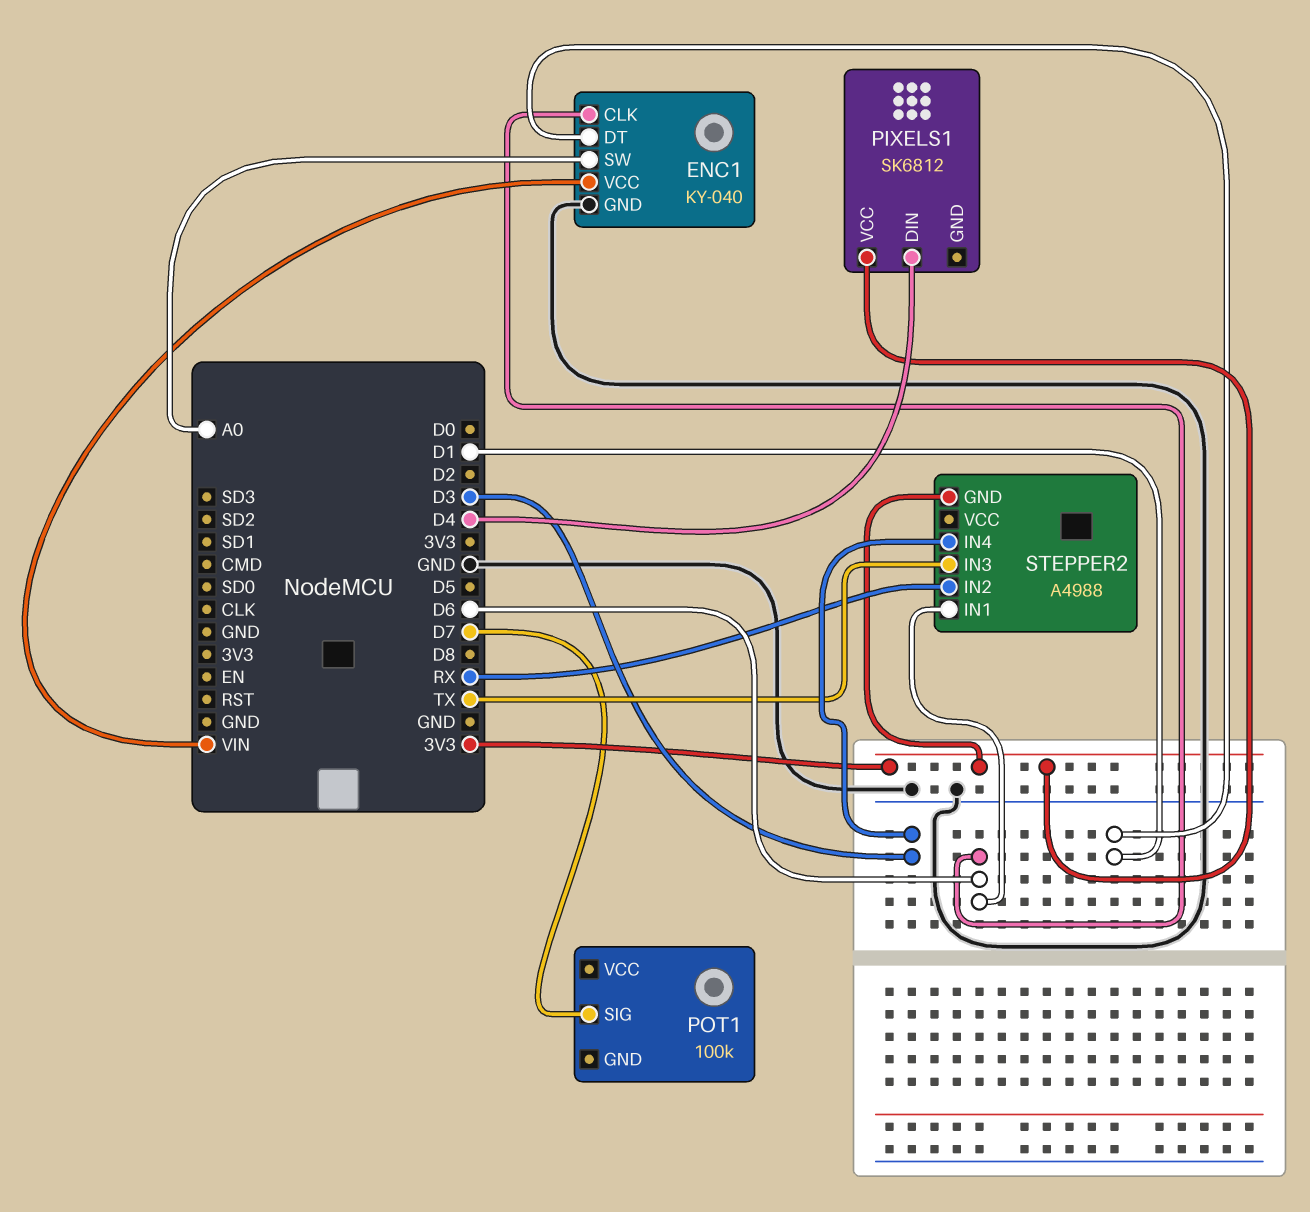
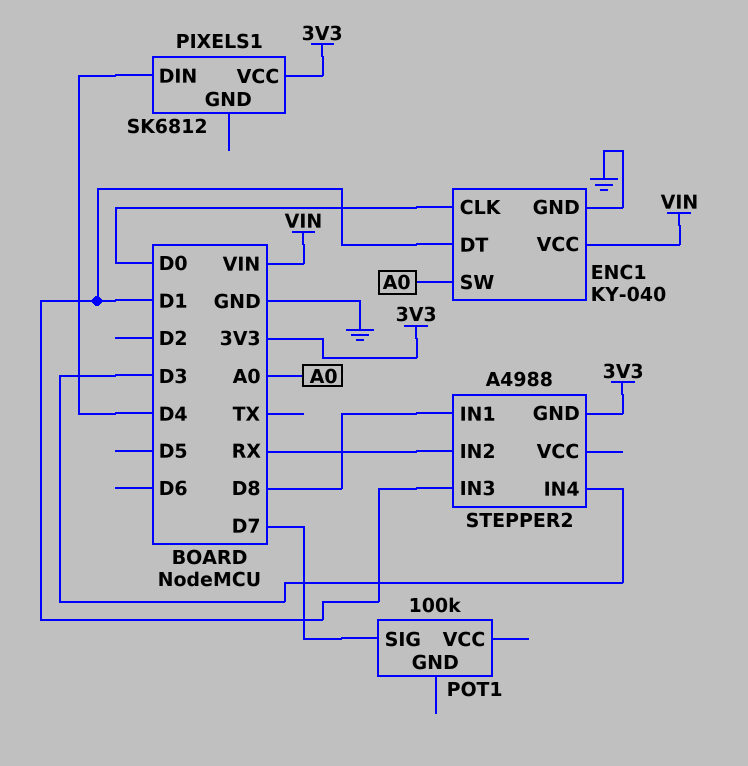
ENC1 pin CLK: D6 -> D0
STEPPER2 pin IN1: D6 -> D8
STEPPER2 pin IN3: TX -> D1

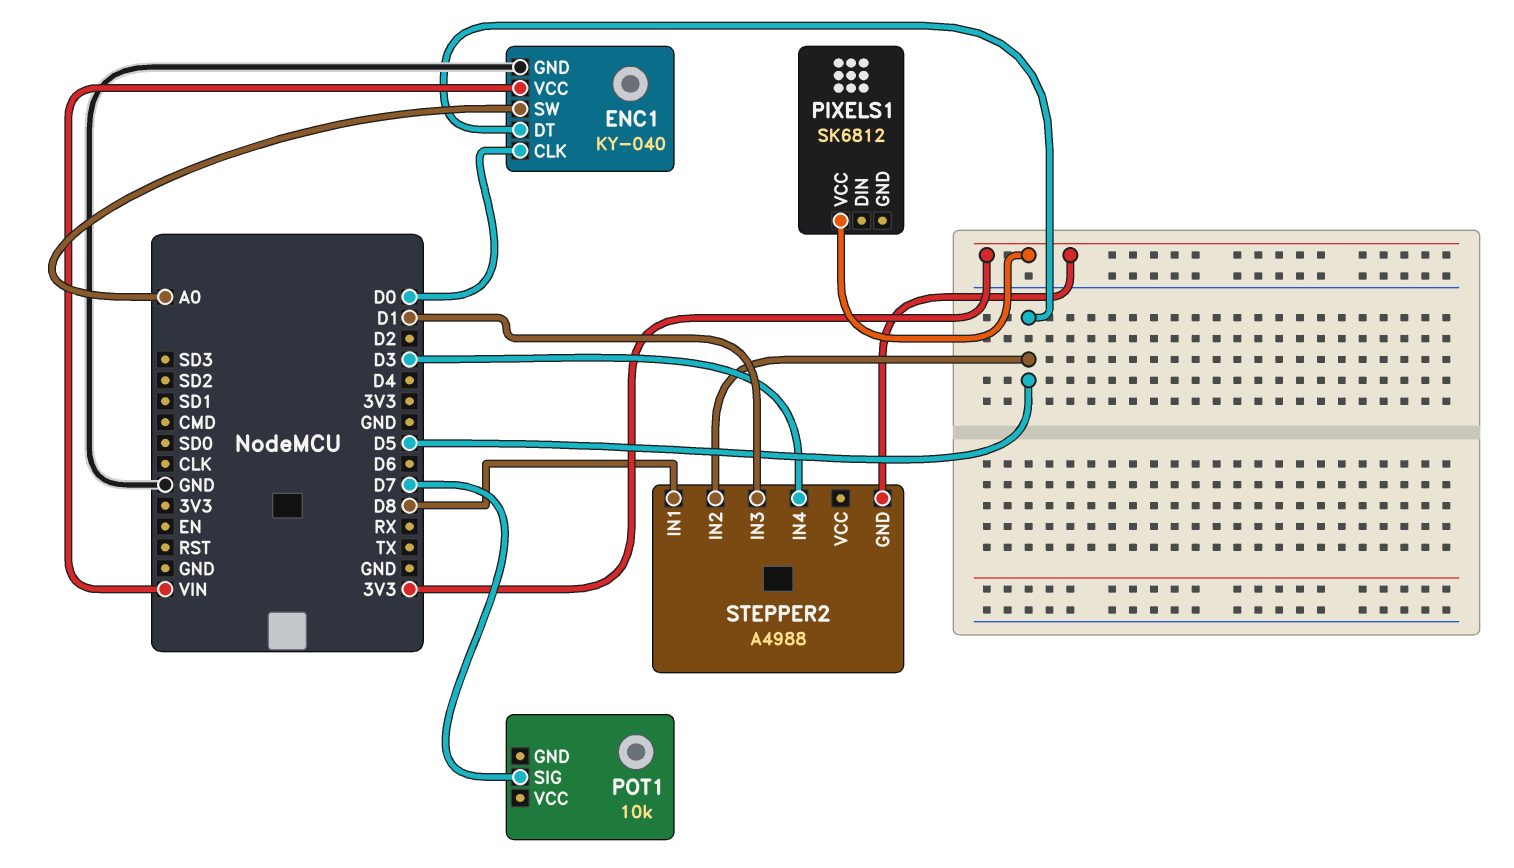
ENC1 pin DT: D1 -> D5
PIXELS1 pin DIN: D4 -> none
POT1: 100k -> 10k
STEPPER2 pin IN2: RX -> D5

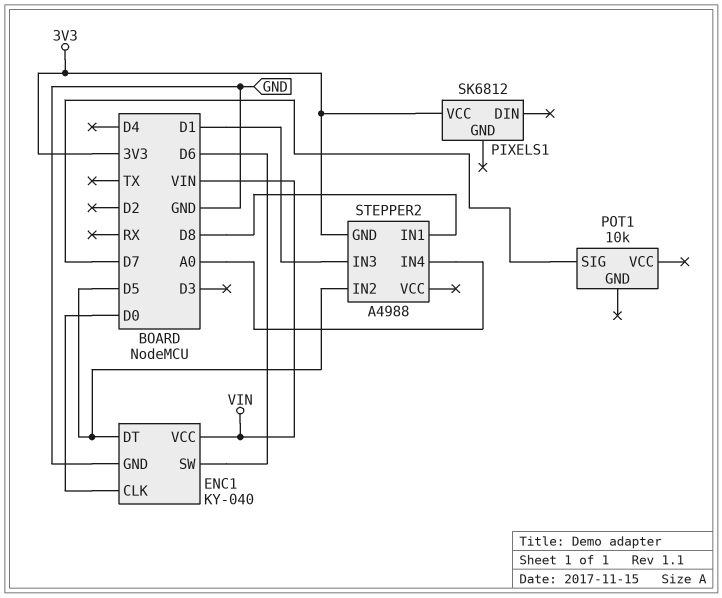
ENC1 pin SW: A0 -> D6
STEPPER2 pin IN4: D3 -> A0

